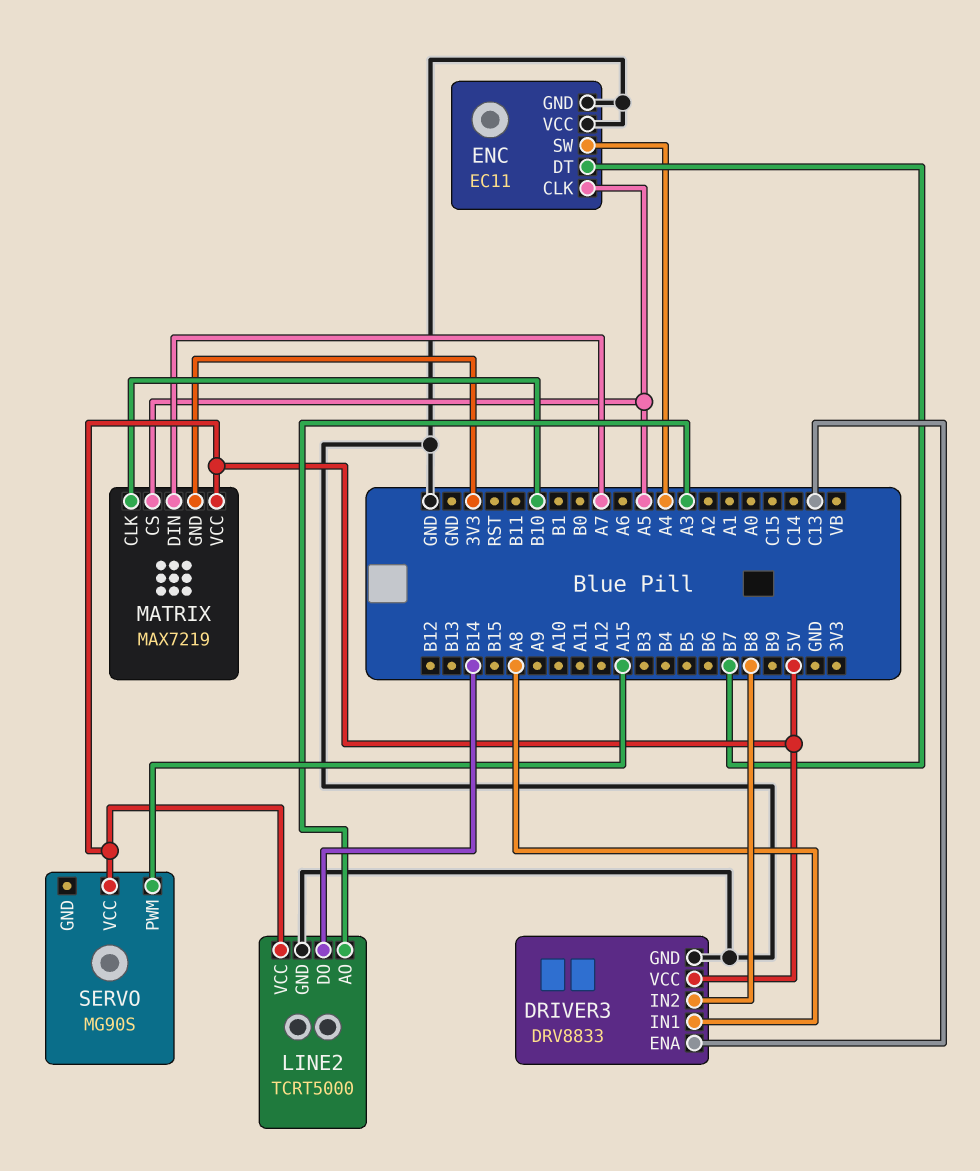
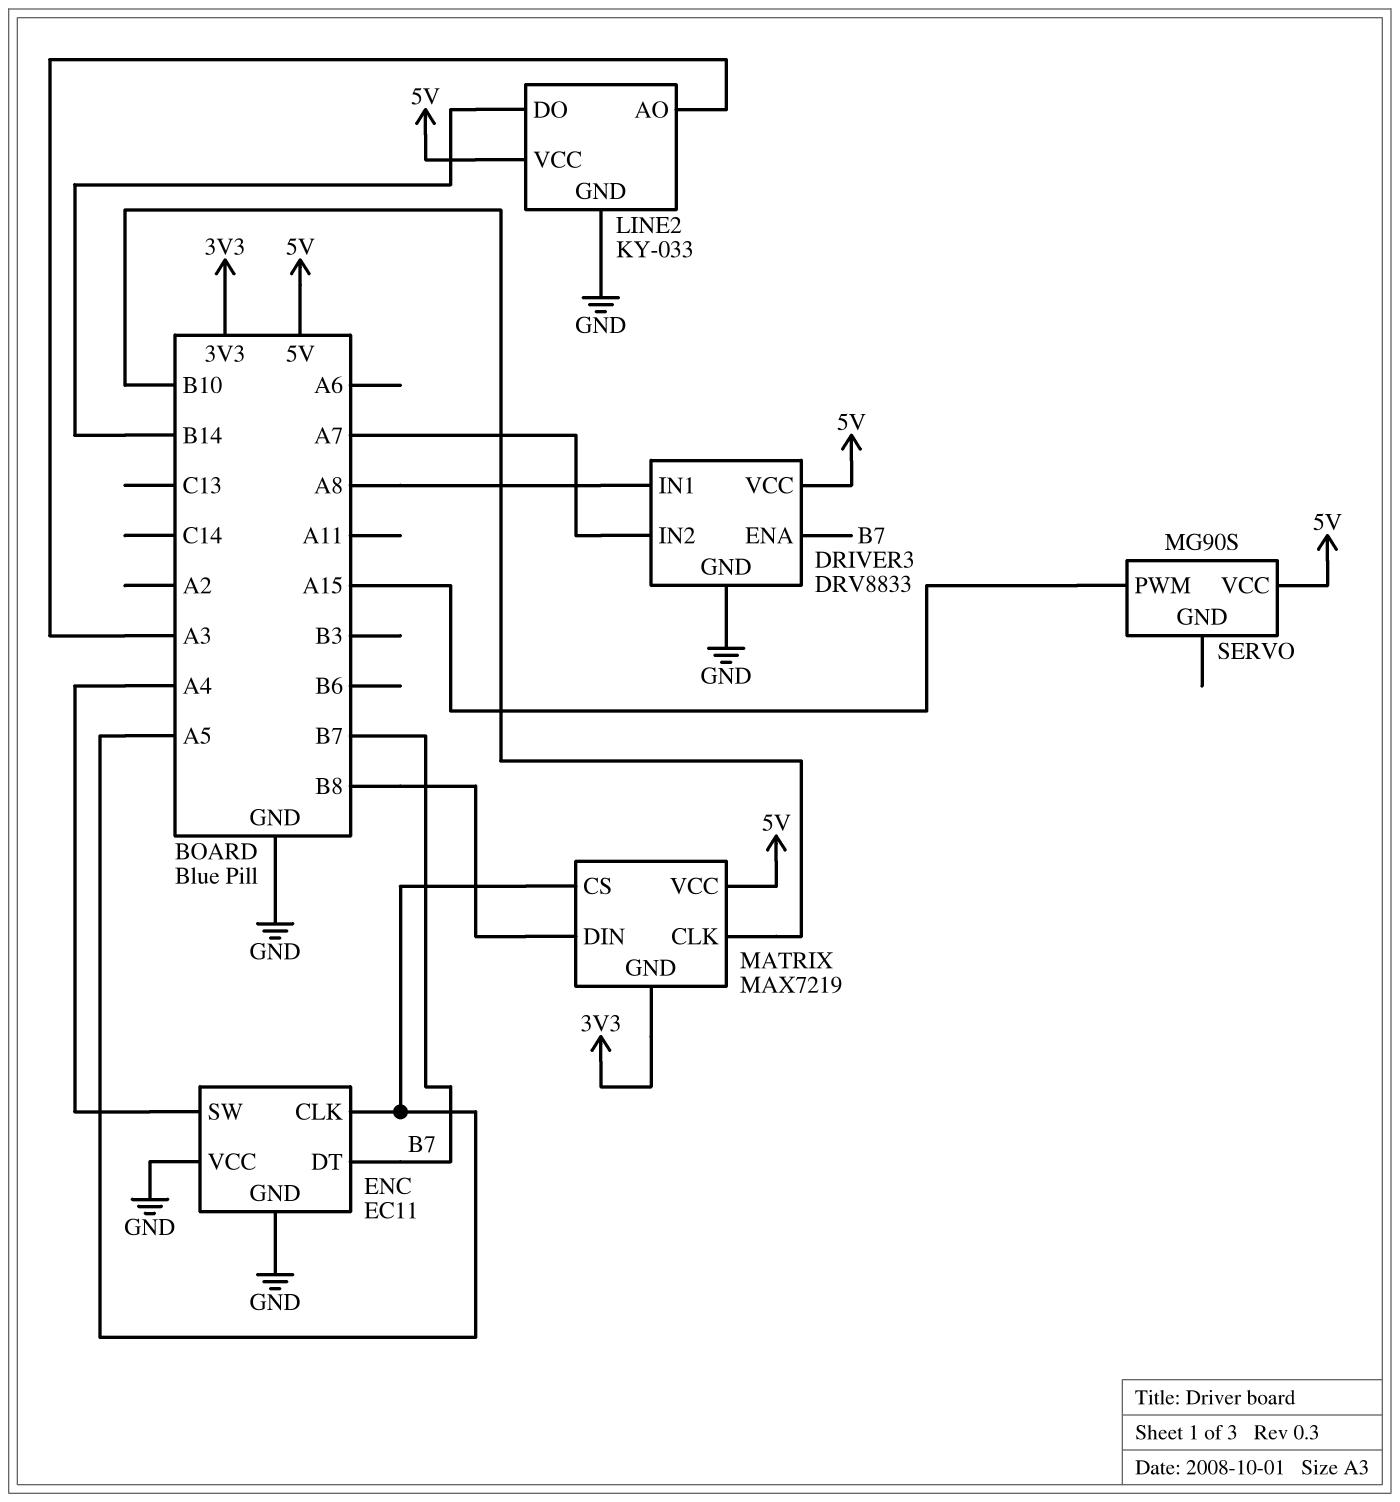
DRIVER3 pin ENA: C13 -> B7
DRIVER3 pin IN2: B8 -> A7
LINE2: TCRT5000 -> KY-033
MATRIX pin DIN: A7 -> B8

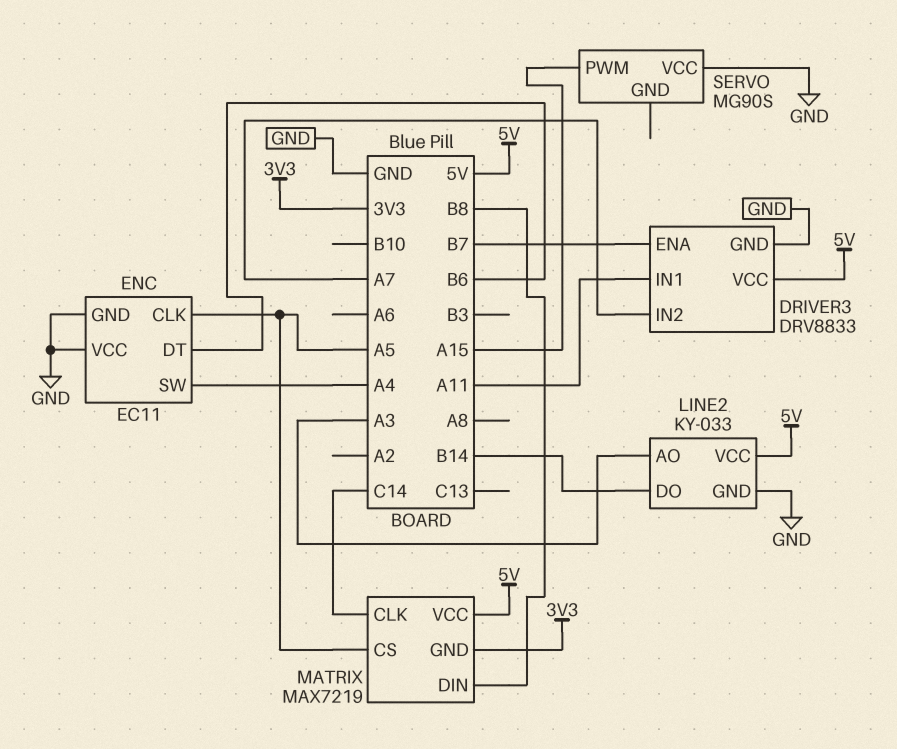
DRIVER3 pin IN1: A8 -> A11
ENC pin DT: B7 -> B6
MATRIX pin CLK: B10 -> C14
SERVO pin VCC: 5V -> GND

